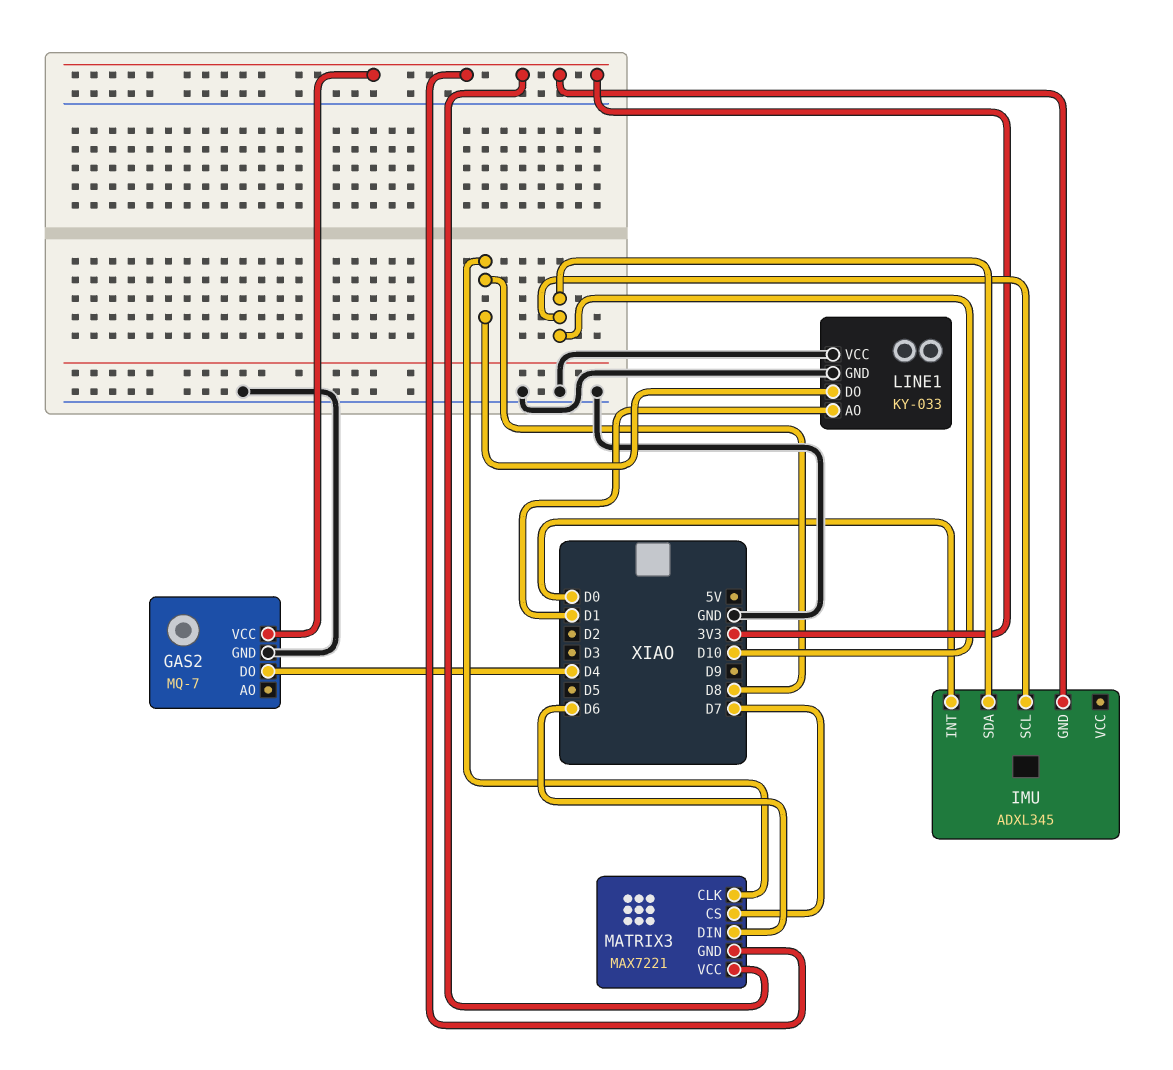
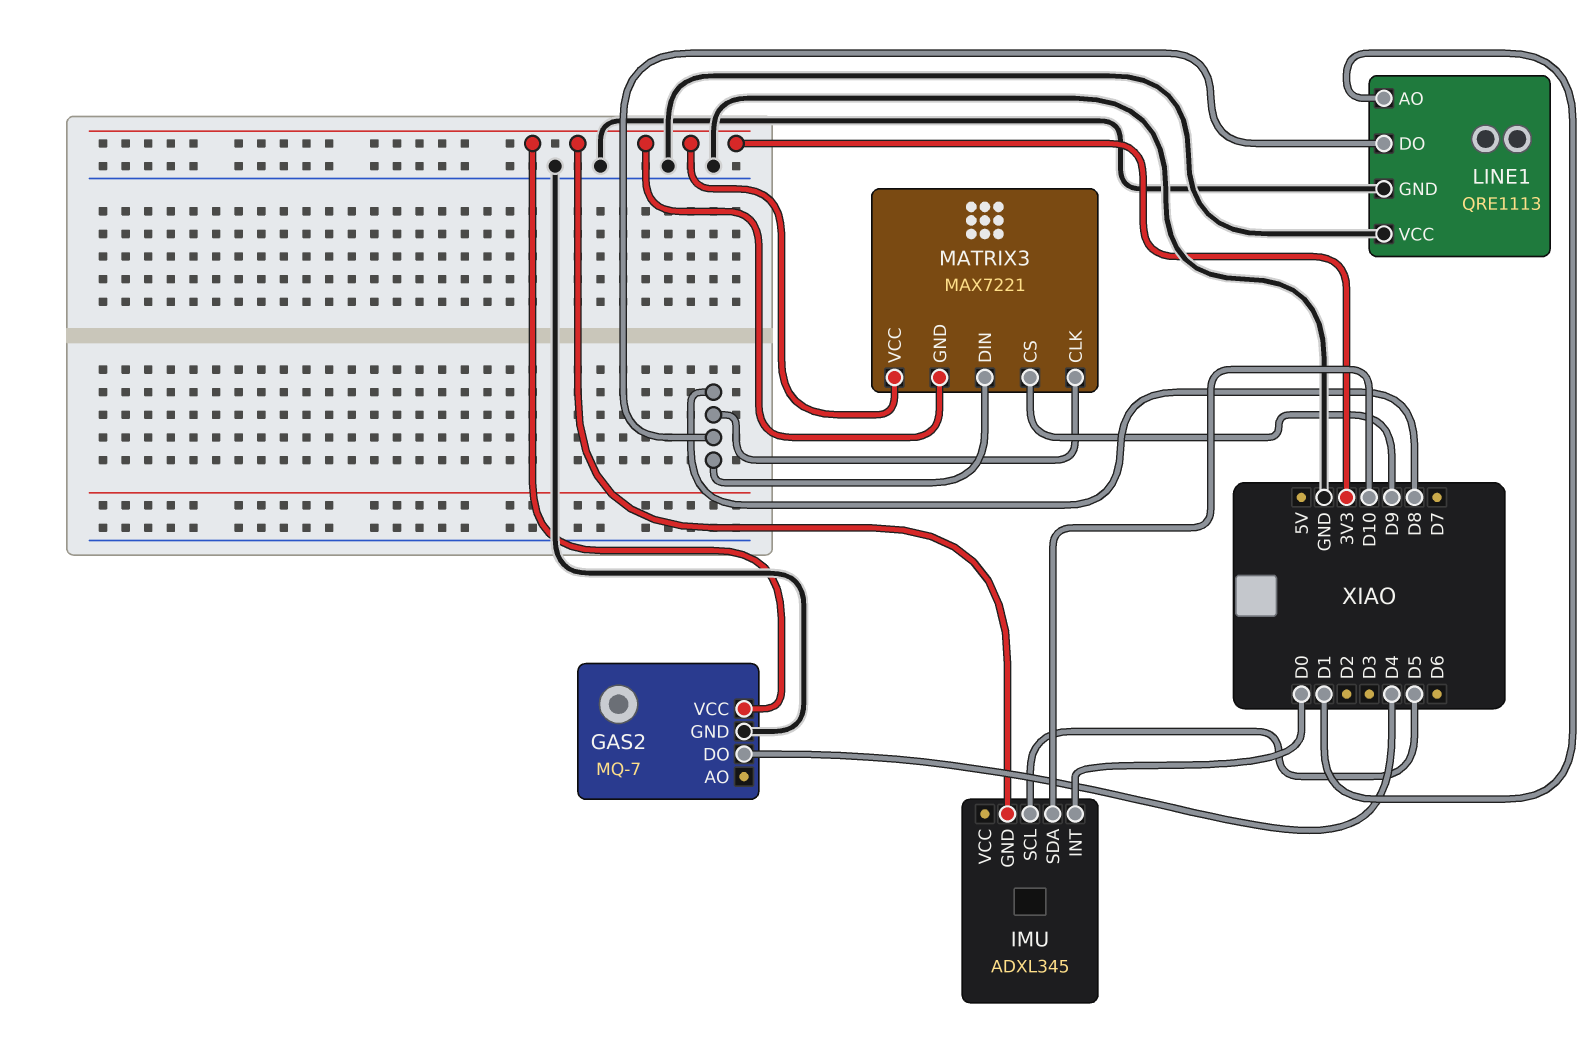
IMU pin SCL: D10 -> D5
LINE1: KY-033 -> QRE1113
MATRIX3 pin CS: D7 -> D9
MATRIX3 pin DIN: D6 -> D8

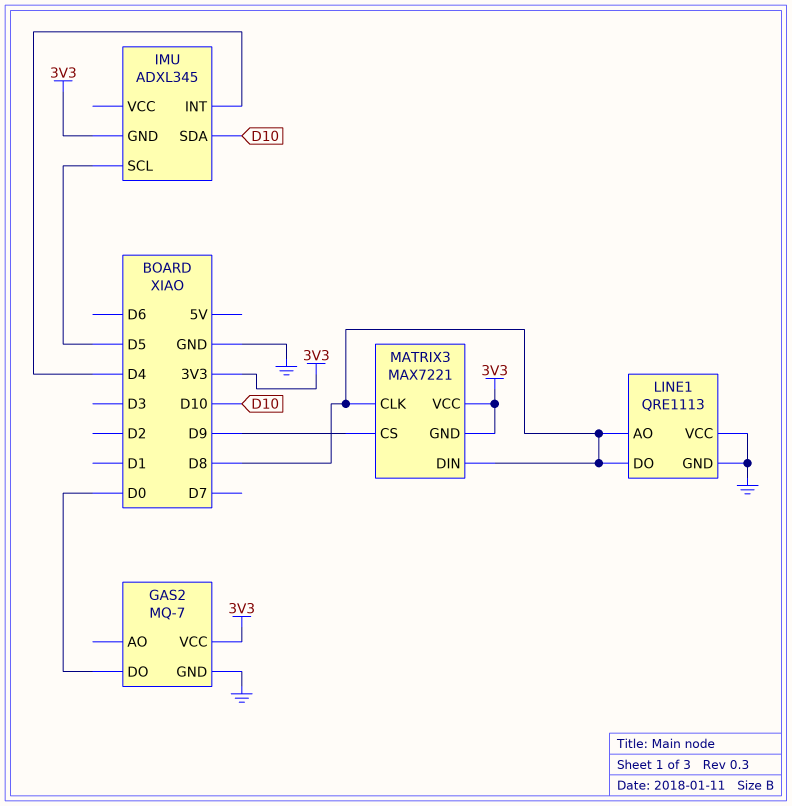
GAS2 pin DO: D4 -> D0
IMU pin INT: D0 -> D4
LINE1 pin AO: D1 -> D8

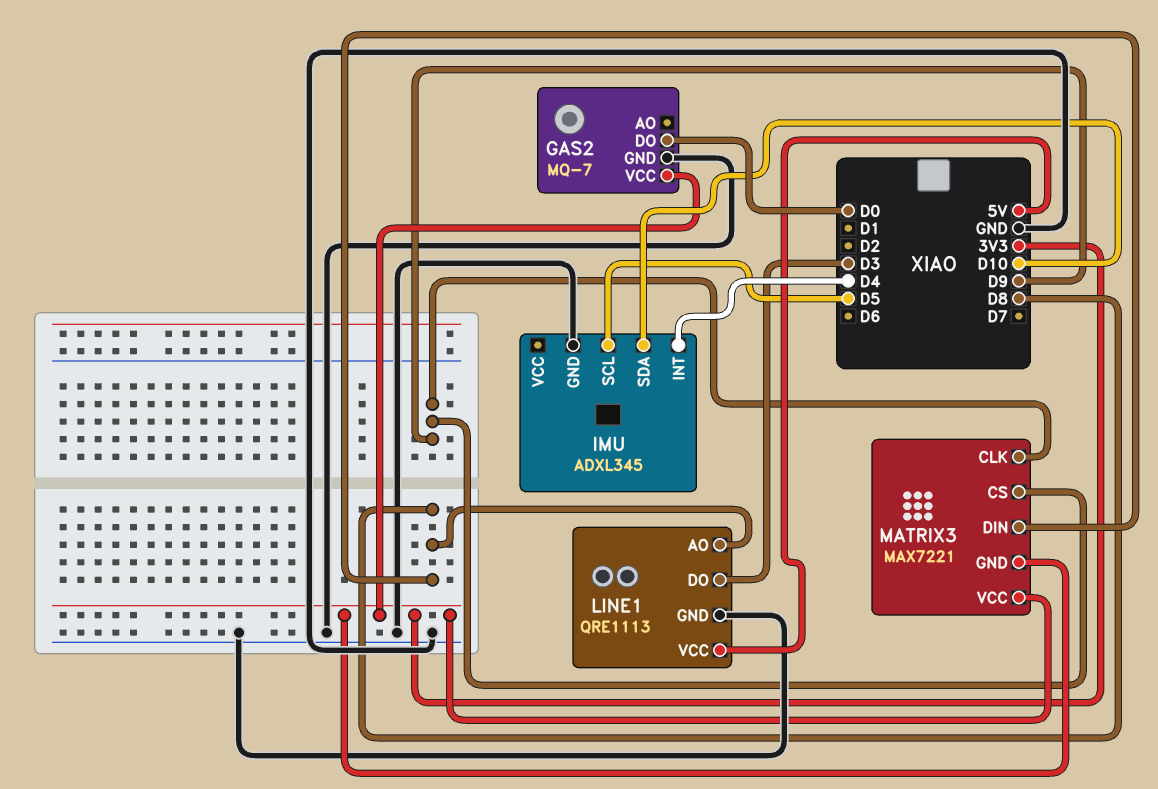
IMU pin GND: 3V3 -> GND
LINE1 pin DO: D8 -> D3
LINE1 pin VCC: GND -> 5V
MATRIX3 pin CLK: D8 -> D9

